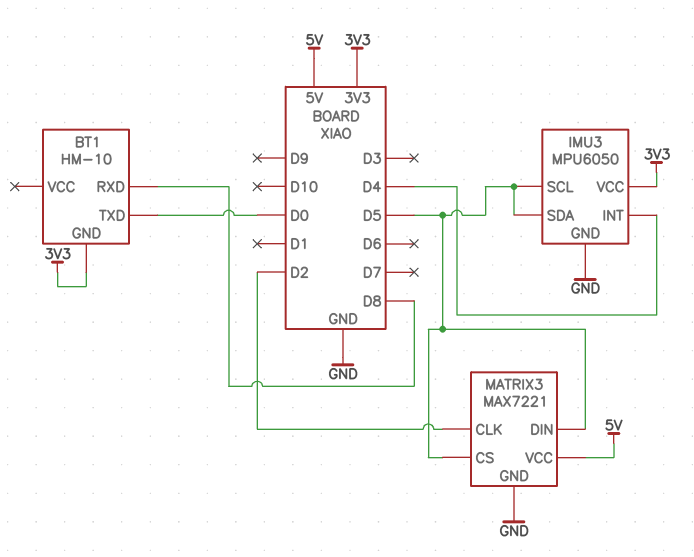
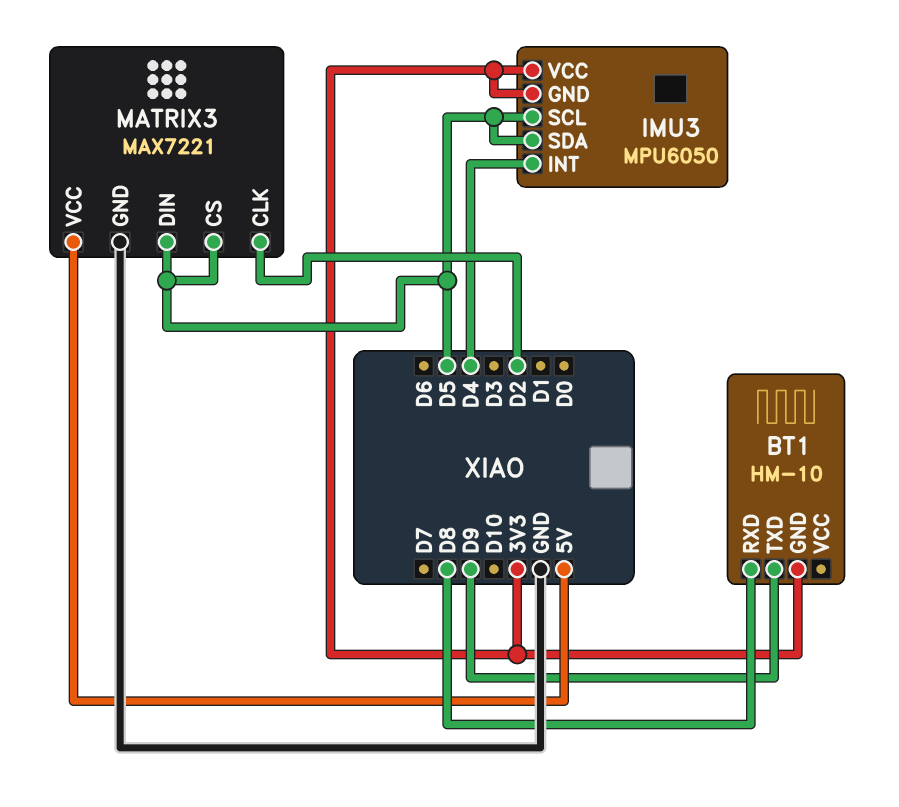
BT1 pin TXD: D0 -> D9
IMU3 pin GND: GND -> 3V3

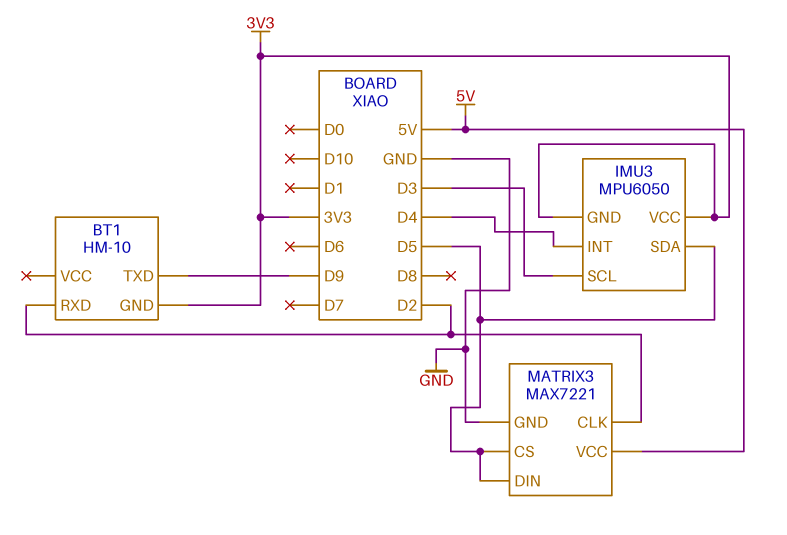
BT1 pin RXD: D8 -> D2
IMU3 pin SCL: D5 -> D3

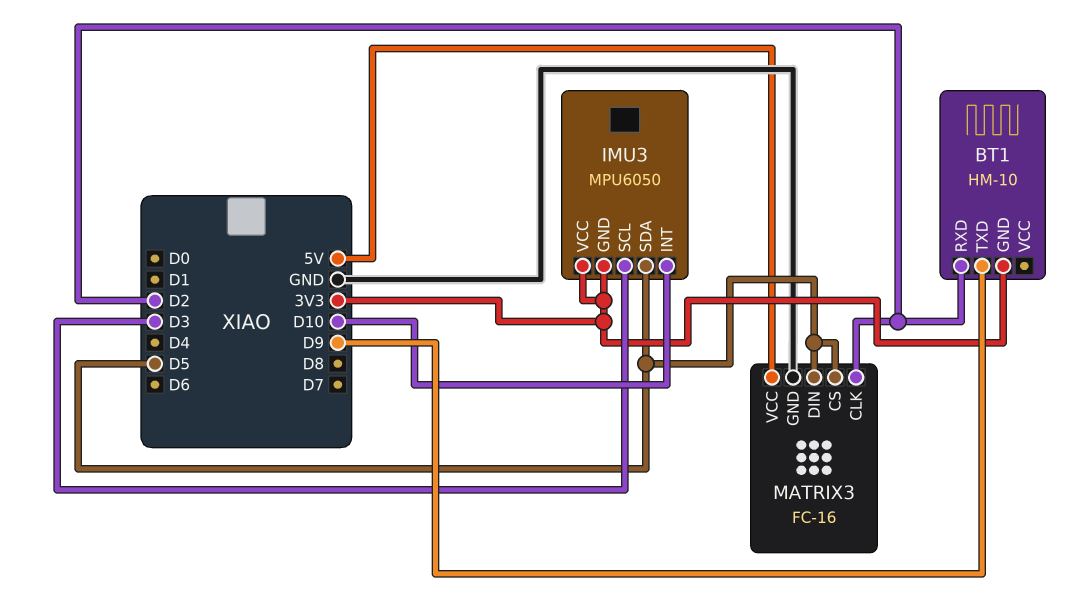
IMU3 pin INT: D4 -> D10
MATRIX3: MAX7221 -> FC-16

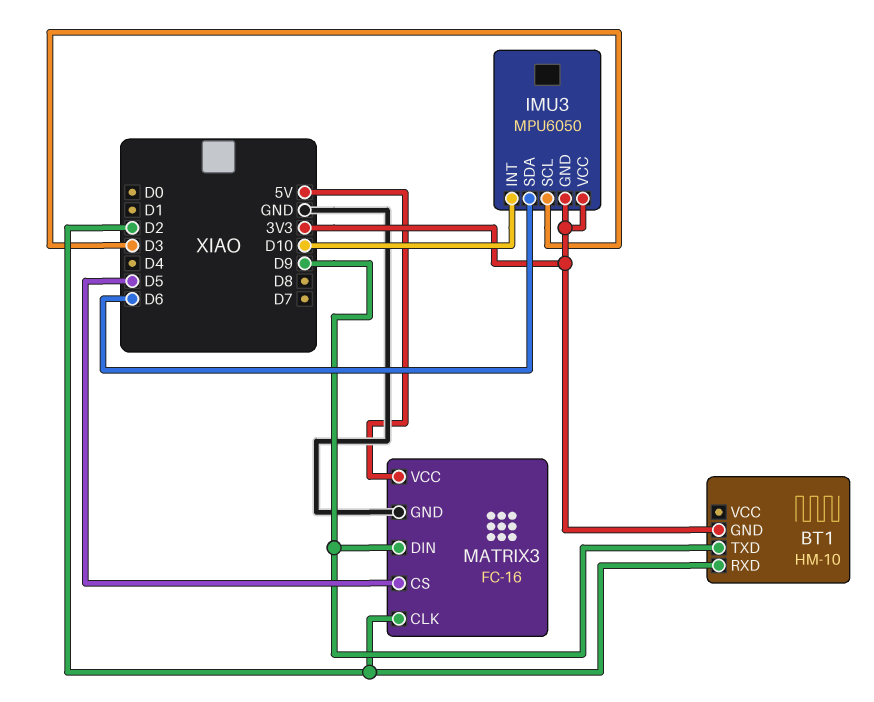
IMU3 pin SDA: D5 -> D6
MATRIX3 pin DIN: D5 -> D9

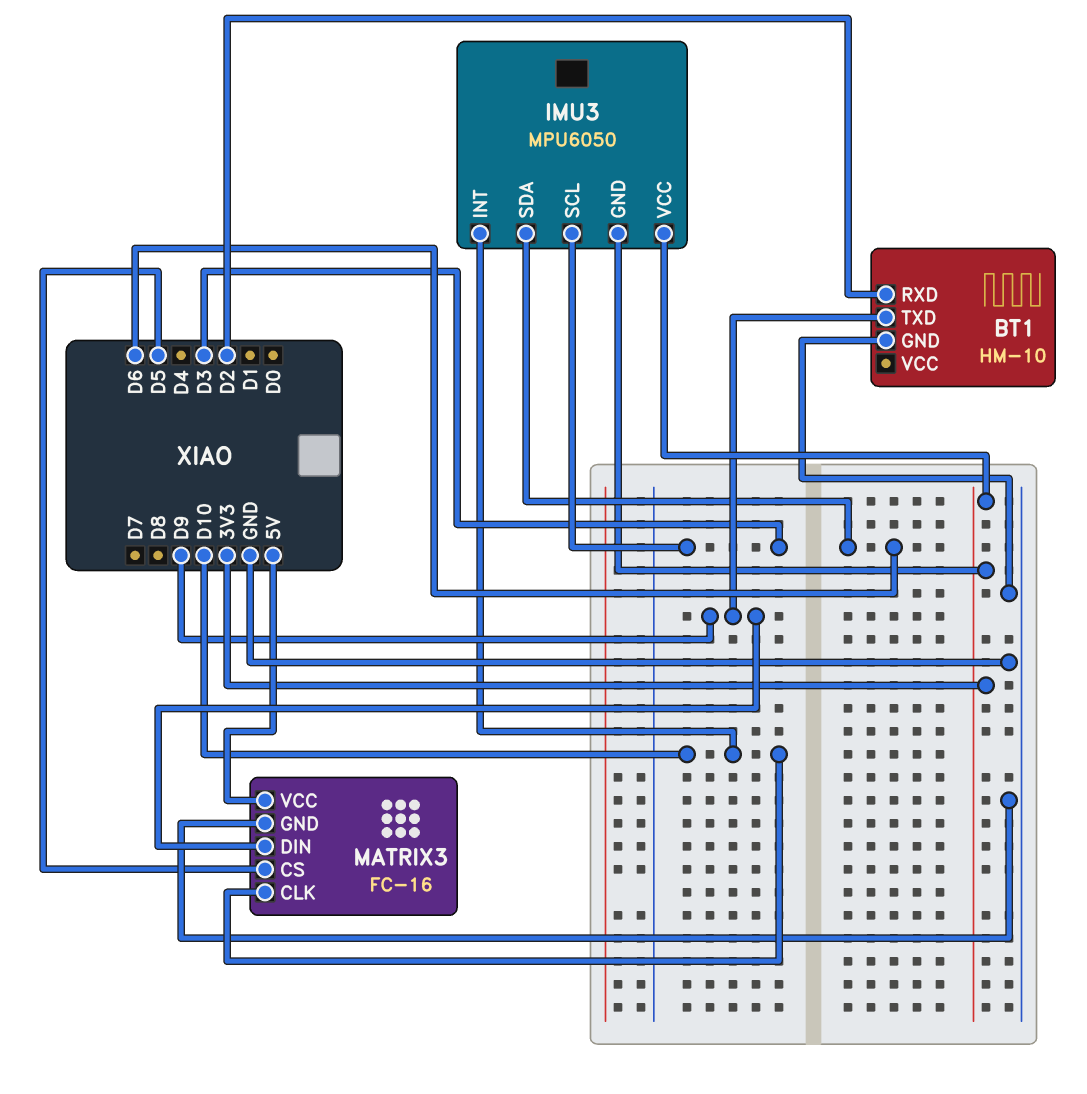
BT1 pin GND: 3V3 -> GND
MATRIX3 pin CLK: D2 -> D10

